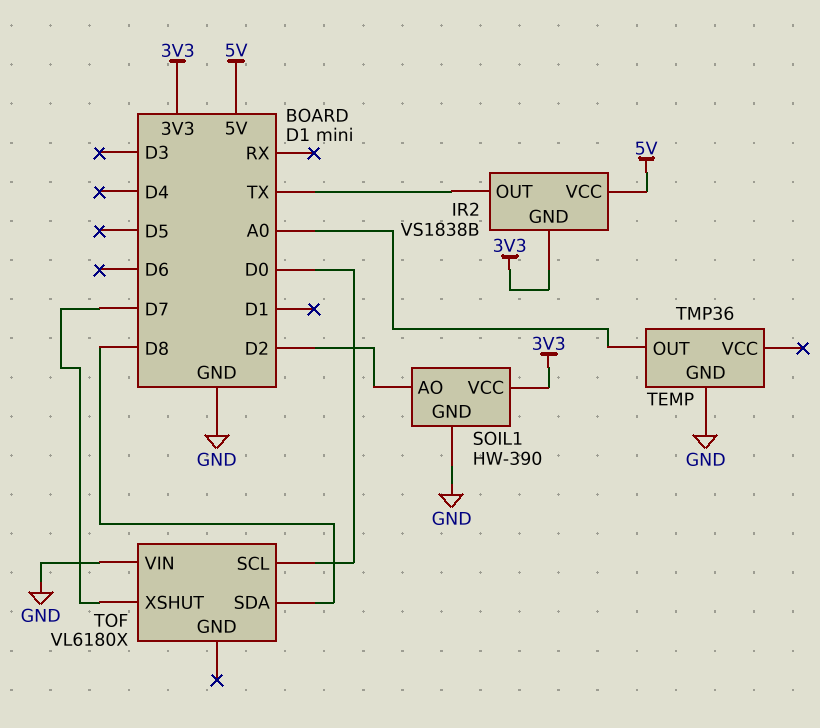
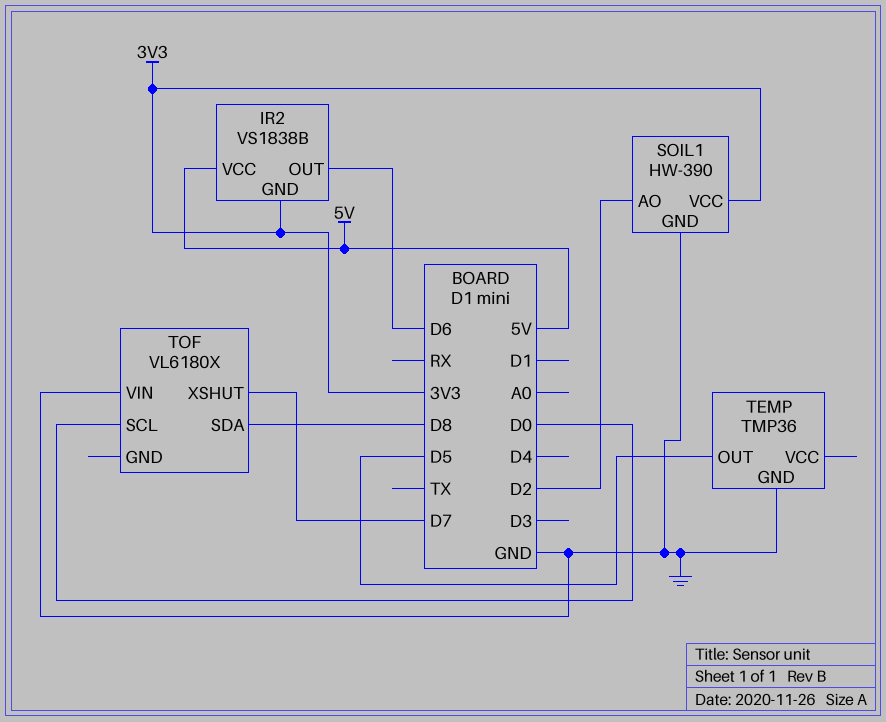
IR2 pin OUT: TX -> D6
TEMP pin OUT: A0 -> D5

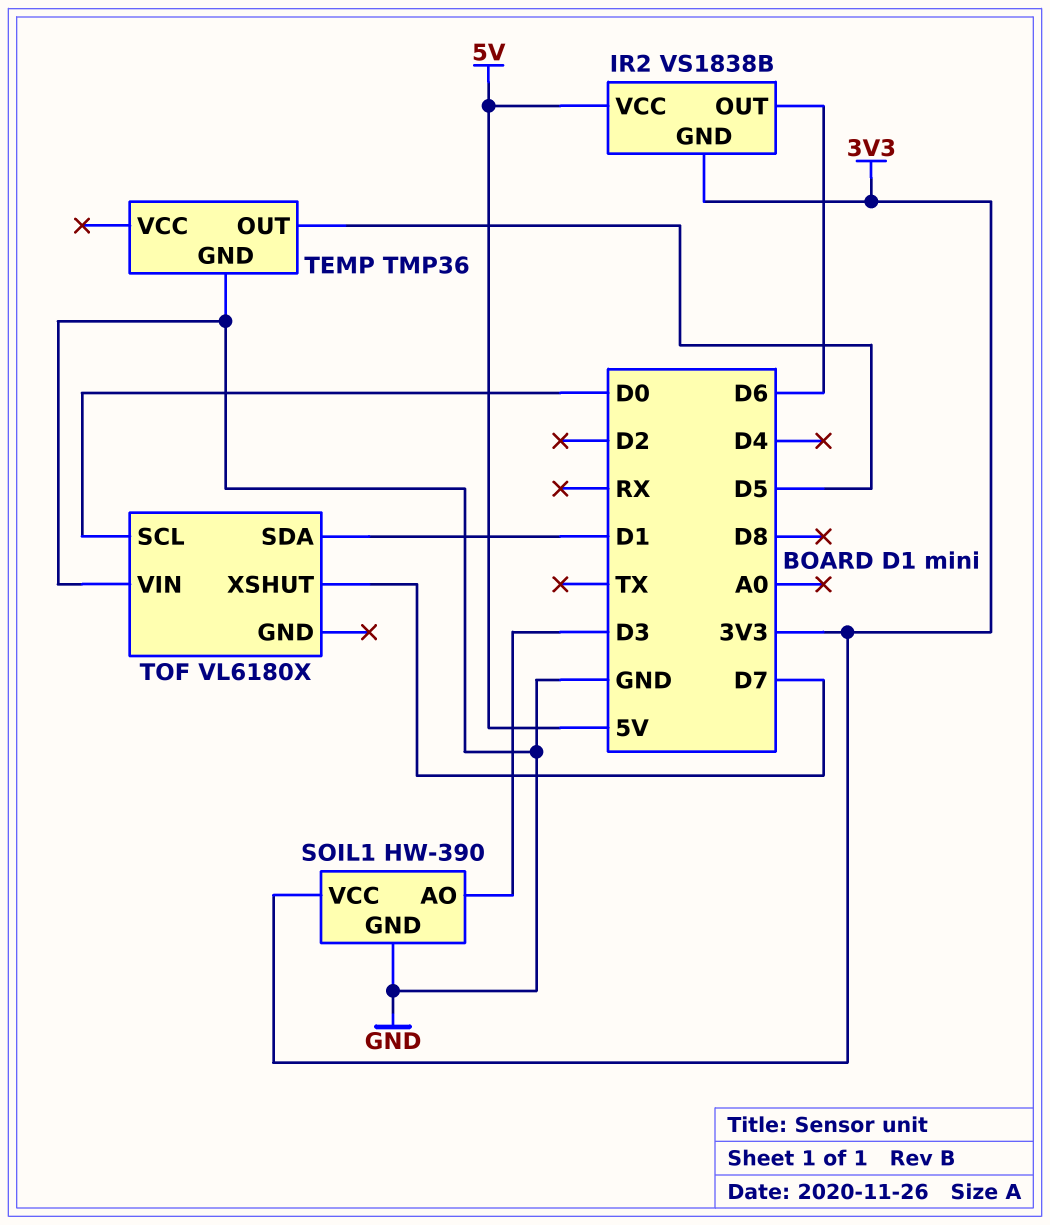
SOIL1 pin AO: D2 -> D3
TOF pin SDA: D8 -> D1

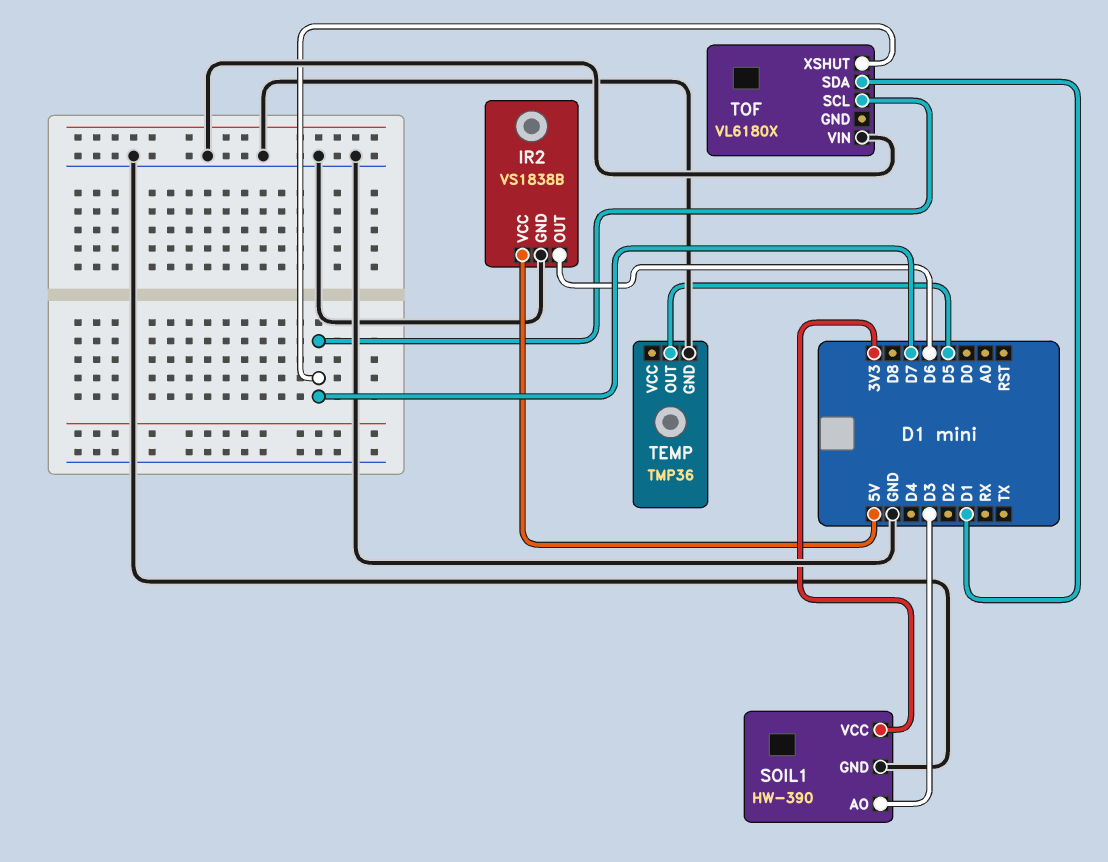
IR2 pin GND: 3V3 -> GND
TOF pin SCL: D0 -> D7

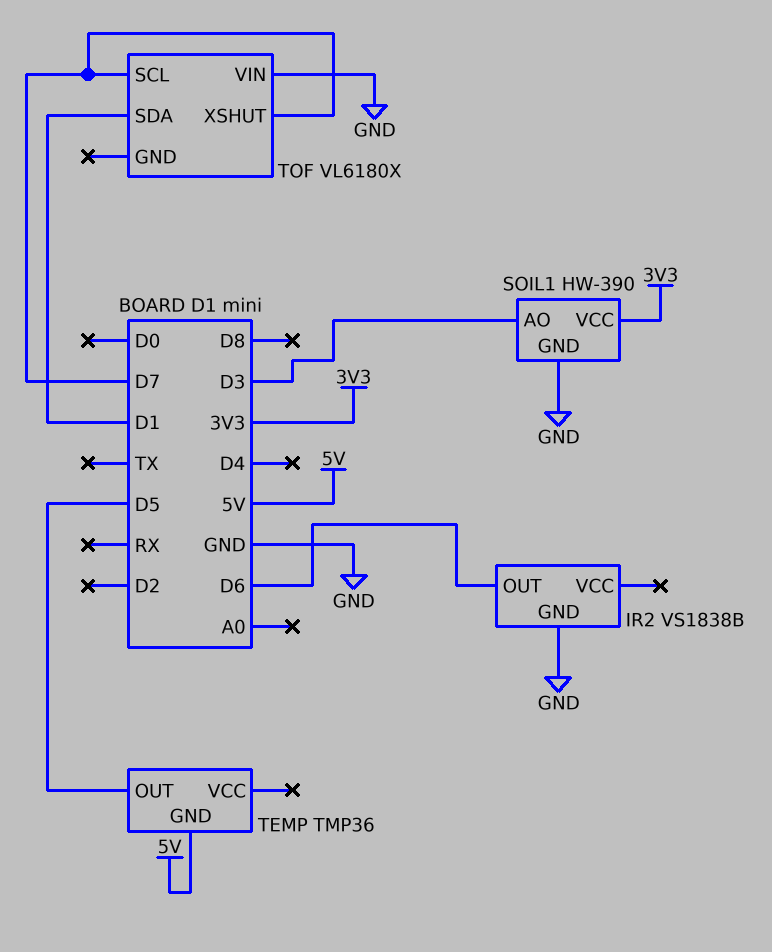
IR2 pin VCC: 5V -> none
TEMP pin GND: GND -> 5V

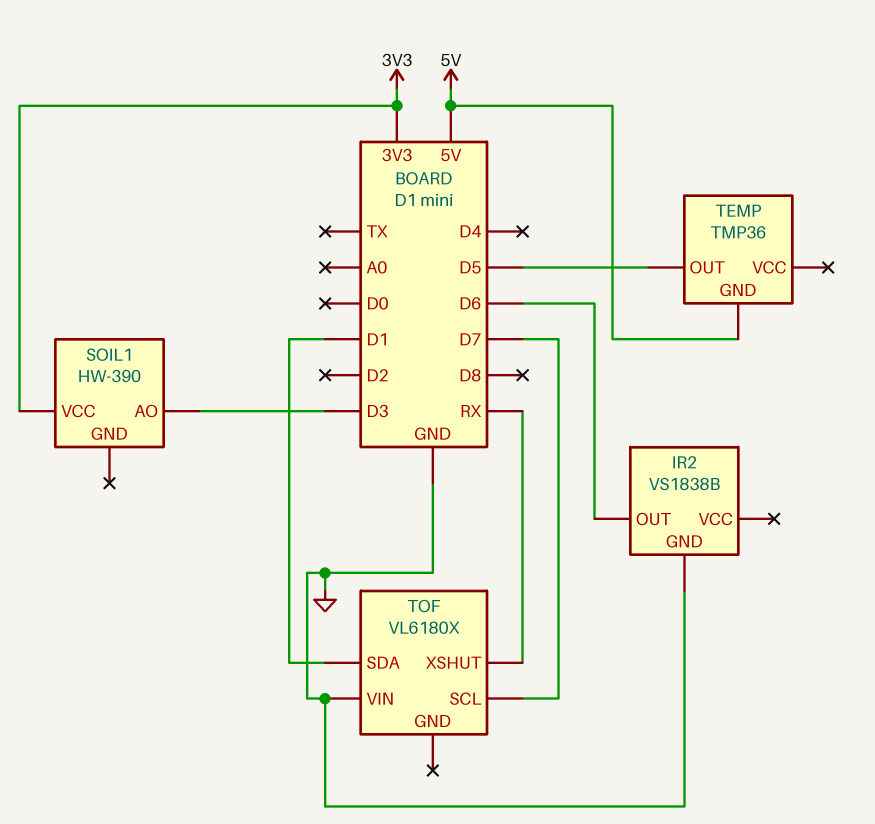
SOIL1 pin GND: GND -> none
TOF pin XSHUT: D7 -> RX

